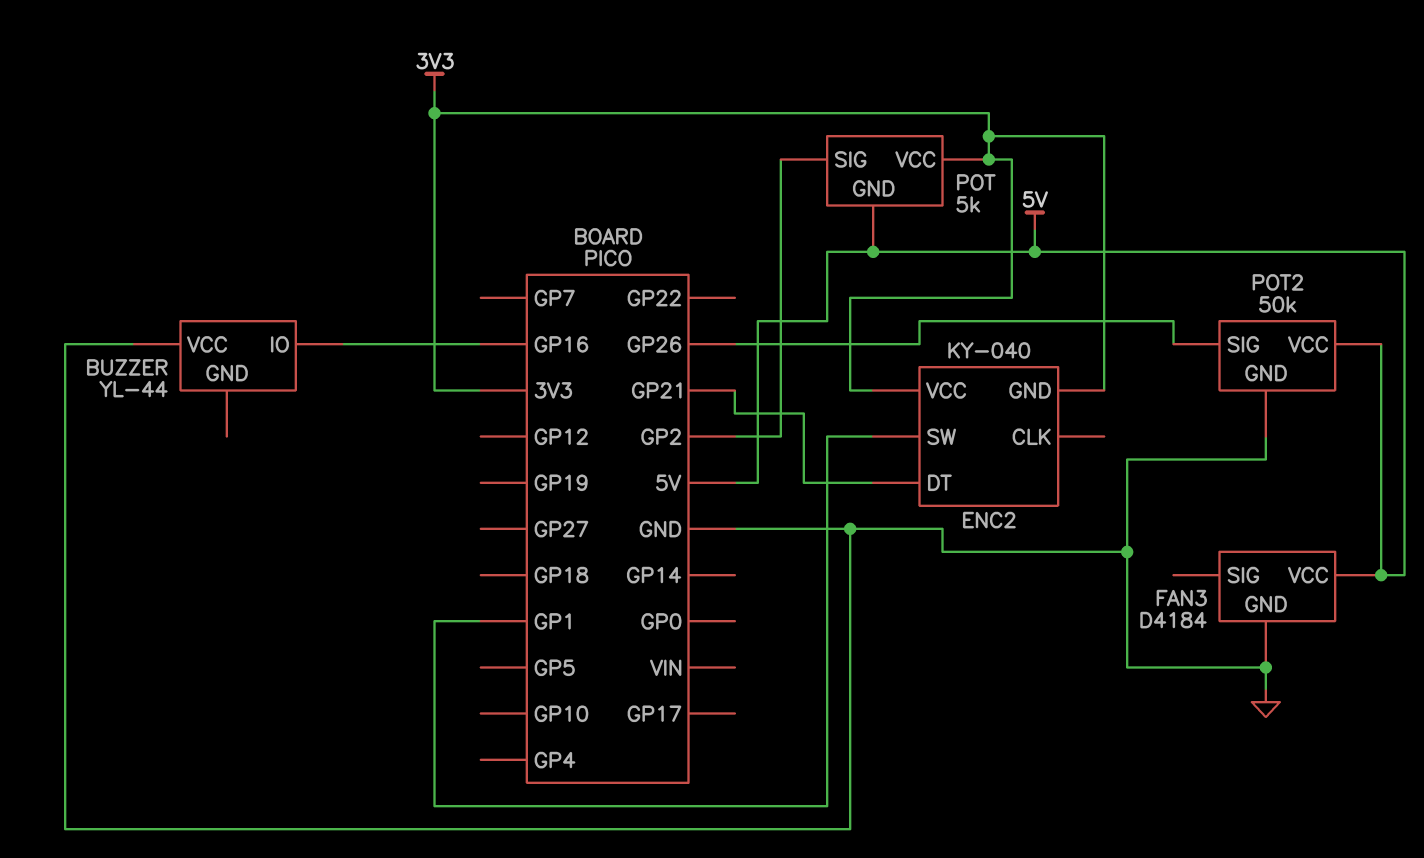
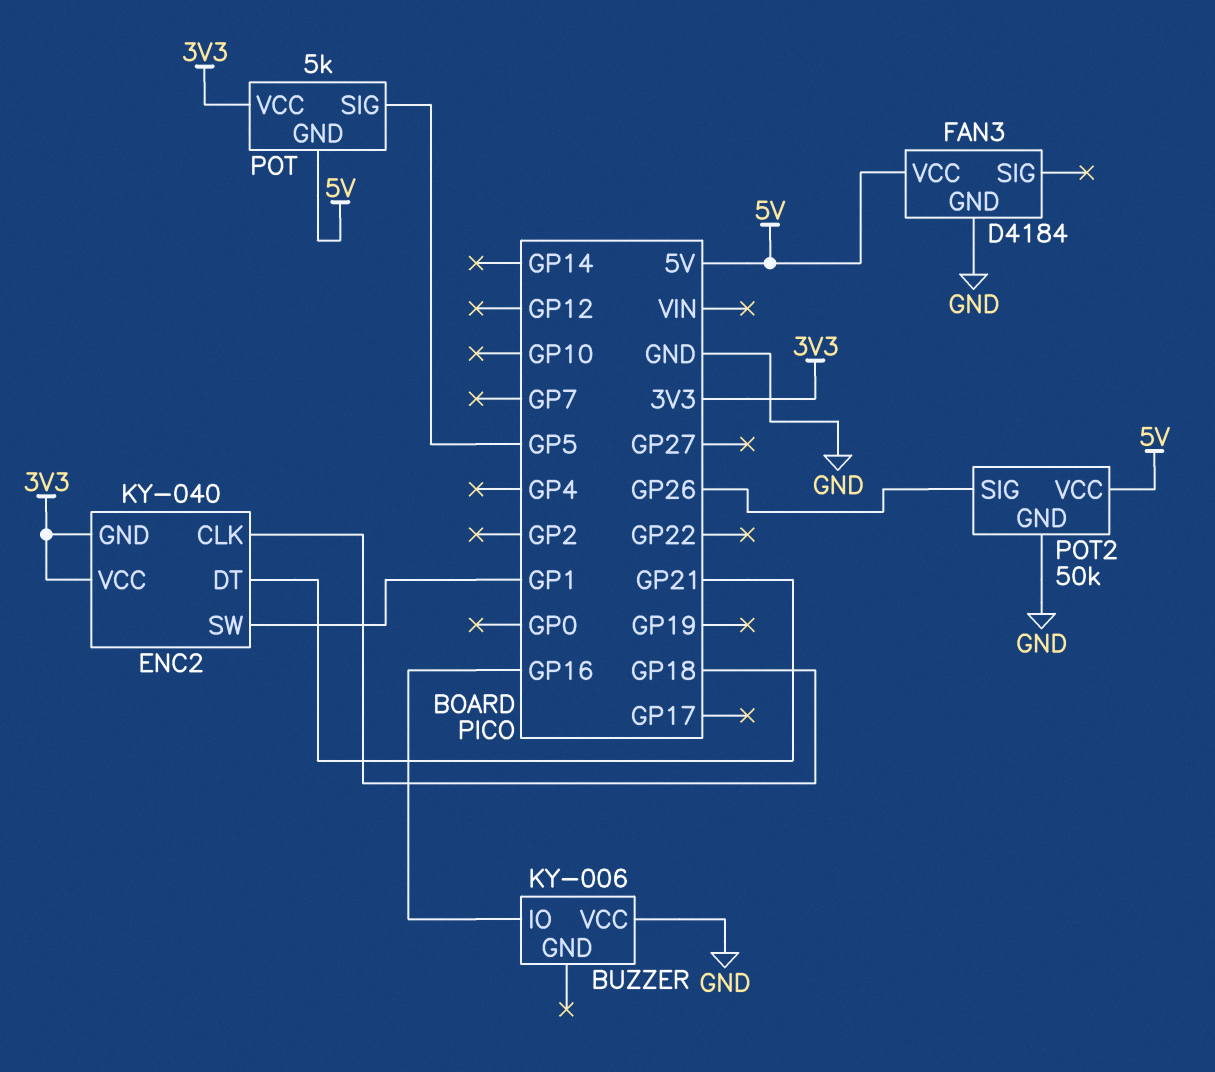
BUZZER: YL-44 -> KY-006
ENC2 pin CLK: none -> GP18
POT pin SIG: GP2 -> GP5

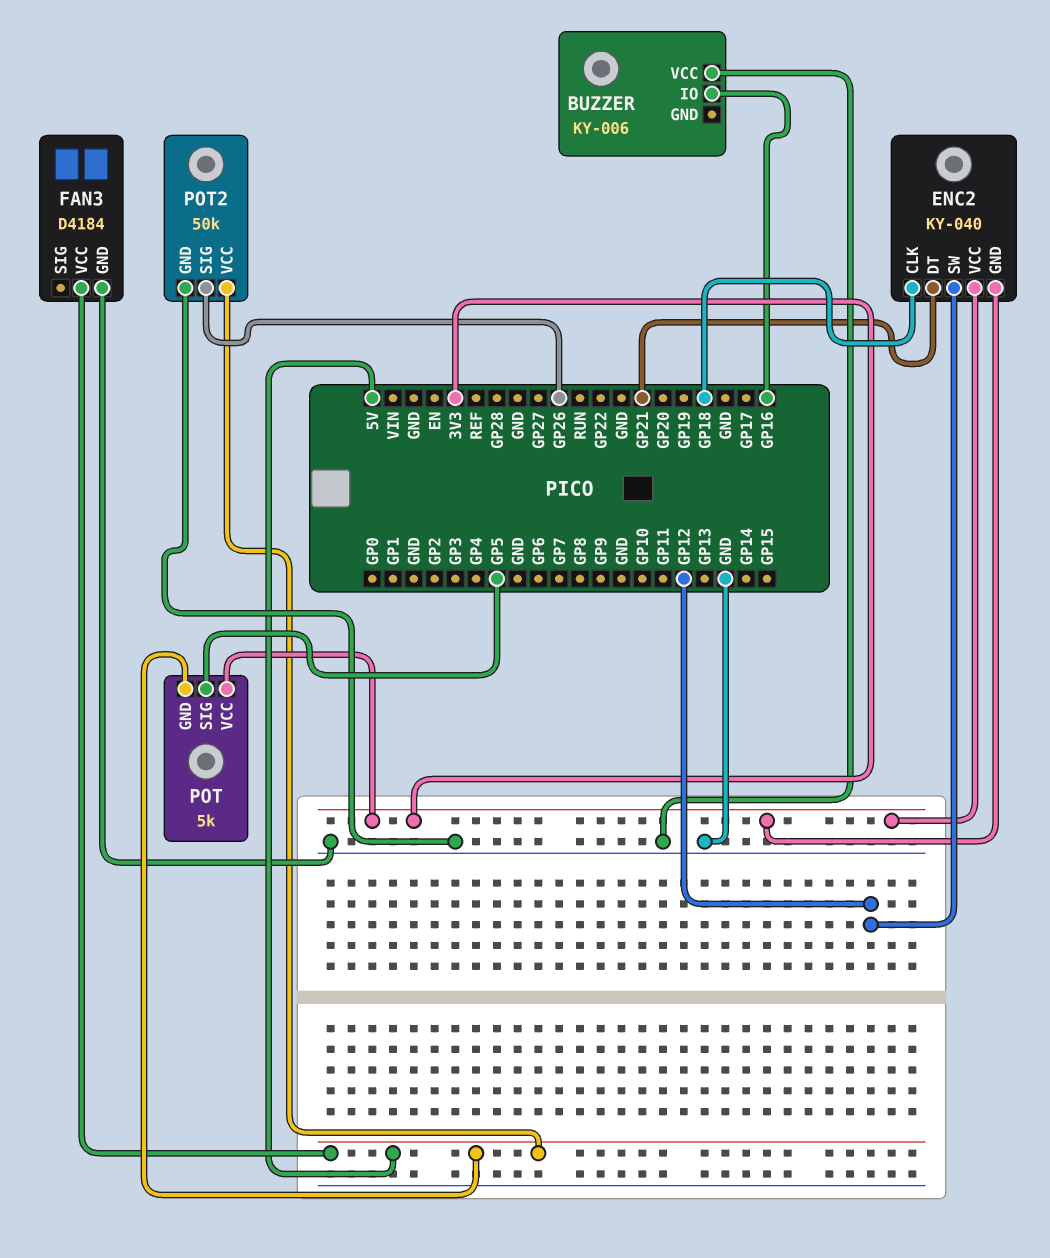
ENC2 pin SW: GP1 -> GP12

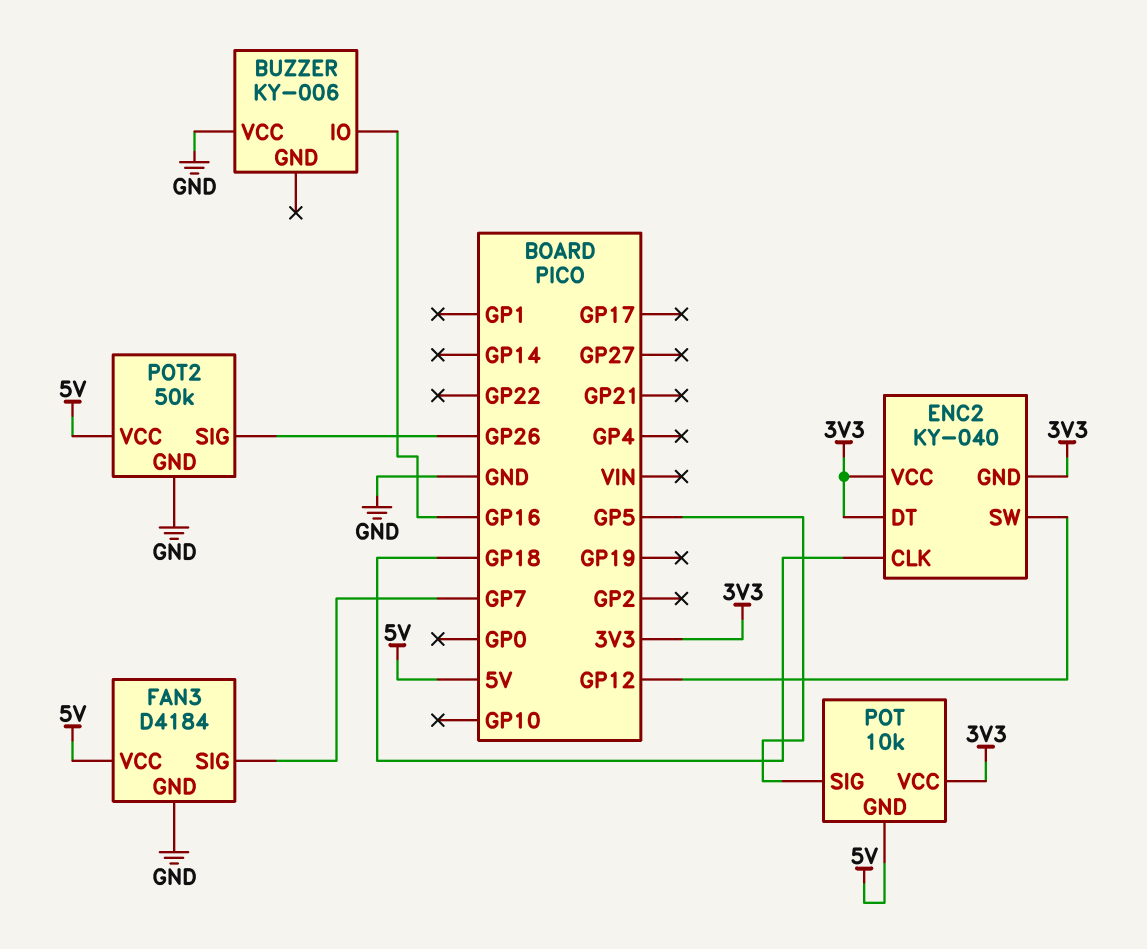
ENC2 pin DT: GP21 -> 3V3
FAN3 pin SIG: none -> GP7
POT: 5k -> 10k

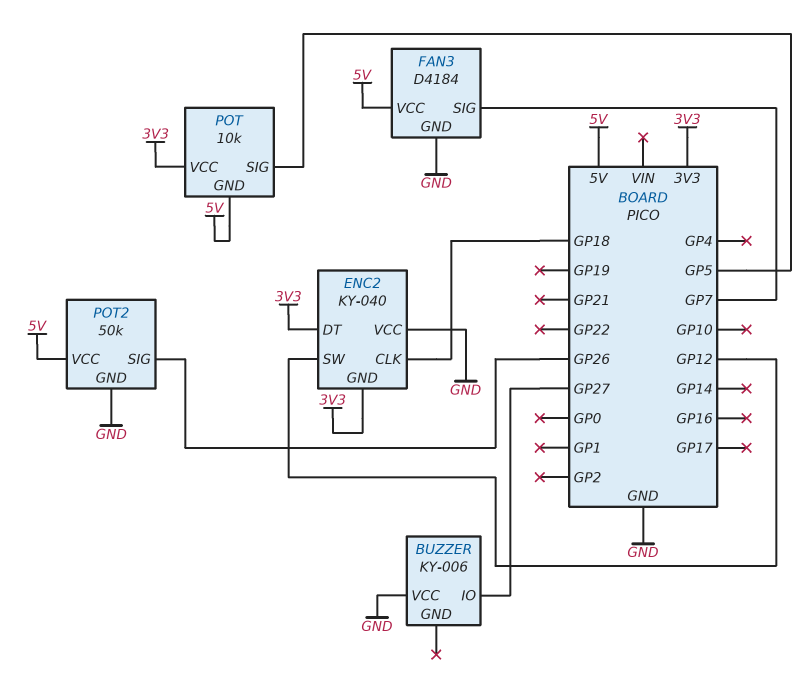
BUZZER pin IO: GP16 -> GP27
ENC2 pin VCC: 3V3 -> GND

